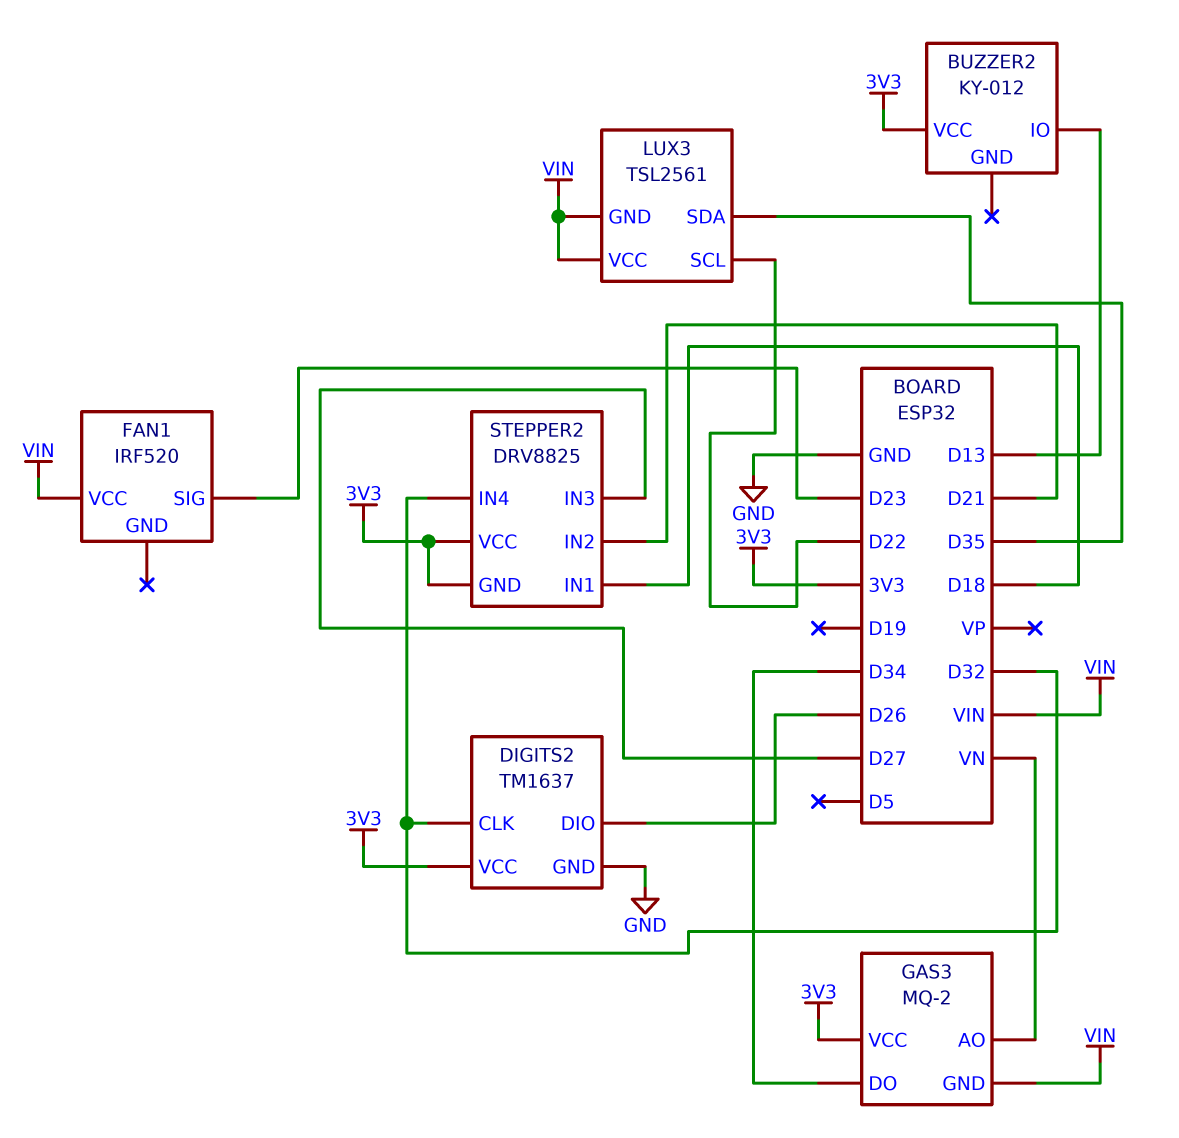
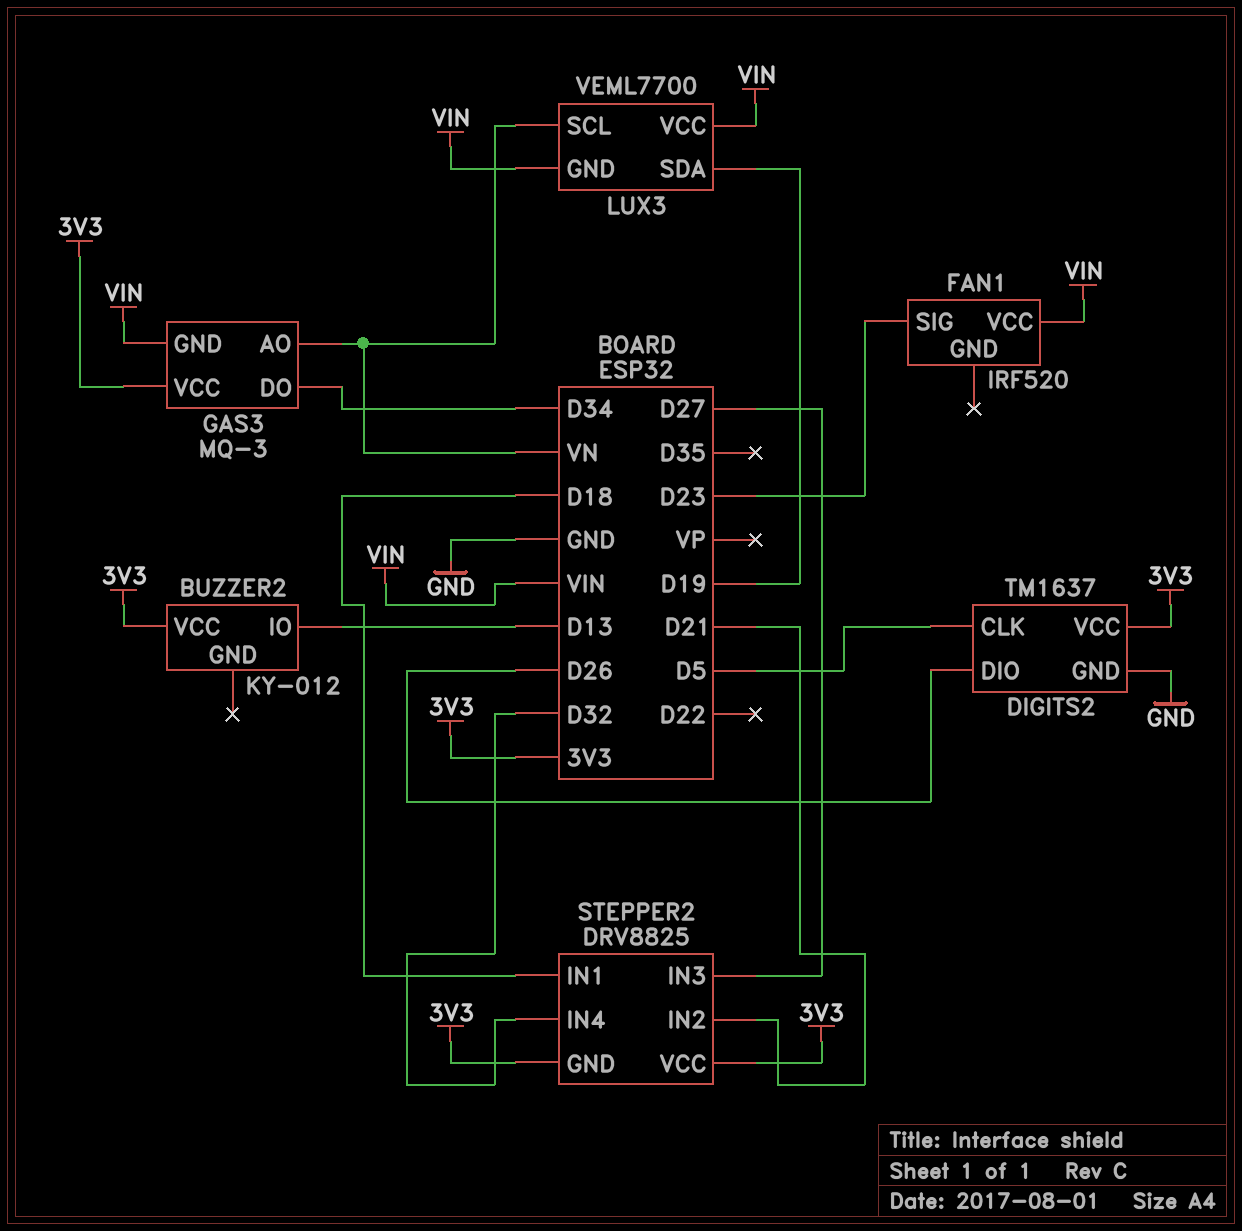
DIGITS2 pin CLK: D32 -> D5
GAS3: MQ-2 -> MQ-3
LUX3: TSL2561 -> VEML7700
LUX3 pin SCL: D22 -> VN
LUX3 pin SDA: D35 -> D19

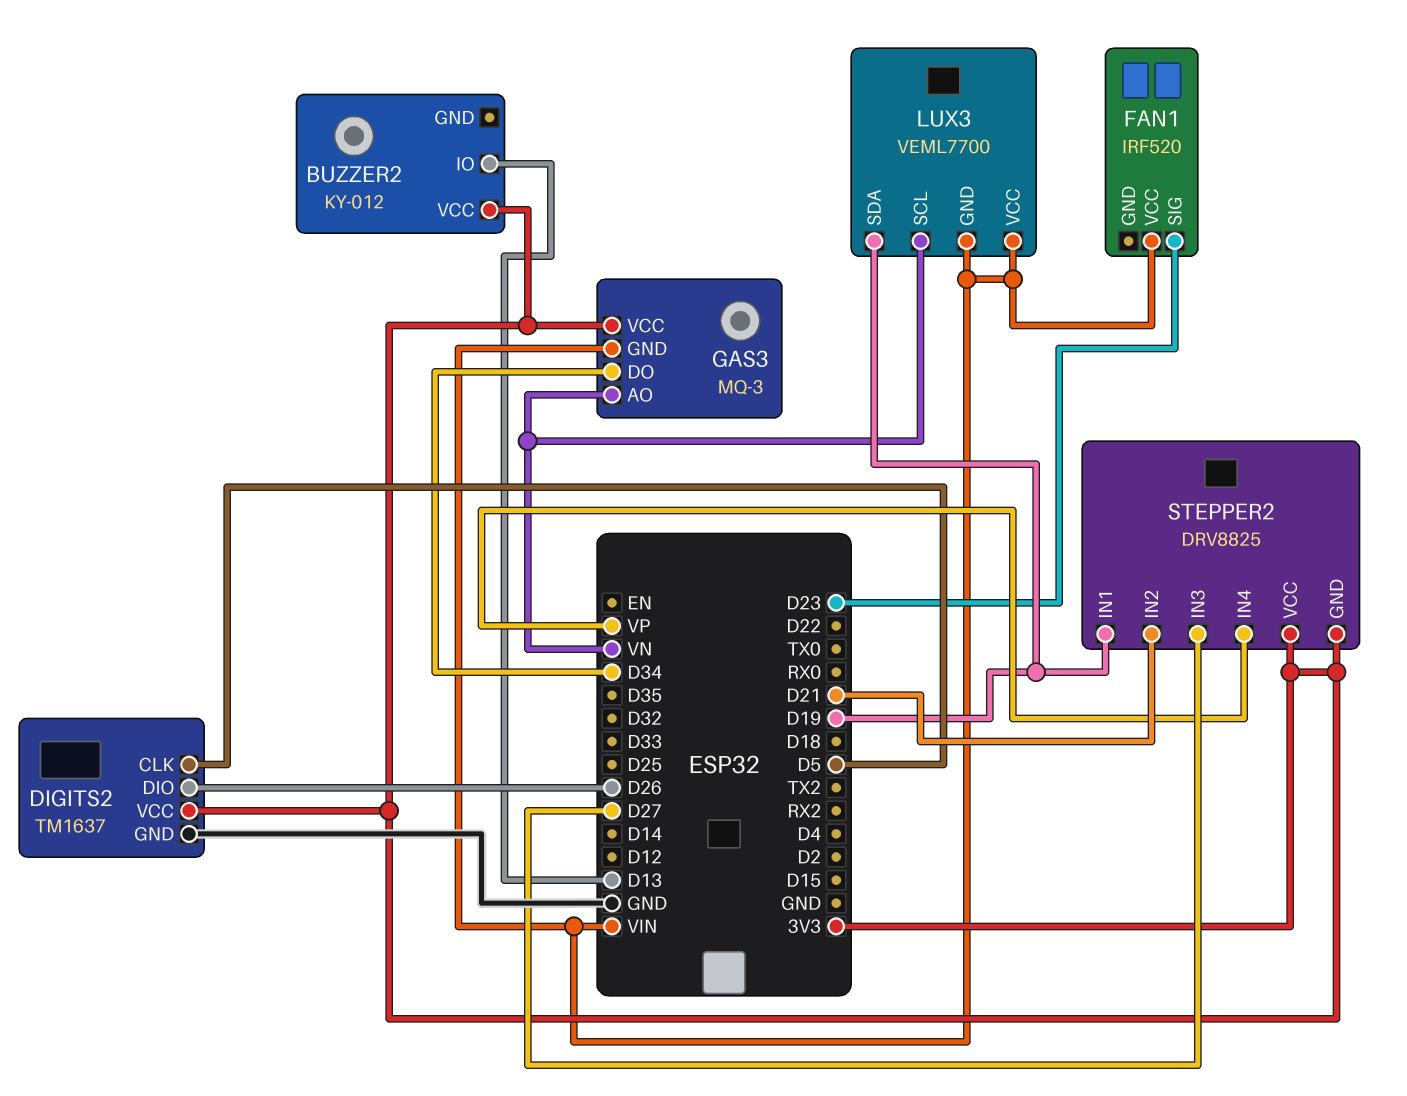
STEPPER2 pin IN1: D18 -> D19
STEPPER2 pin IN4: D32 -> VP

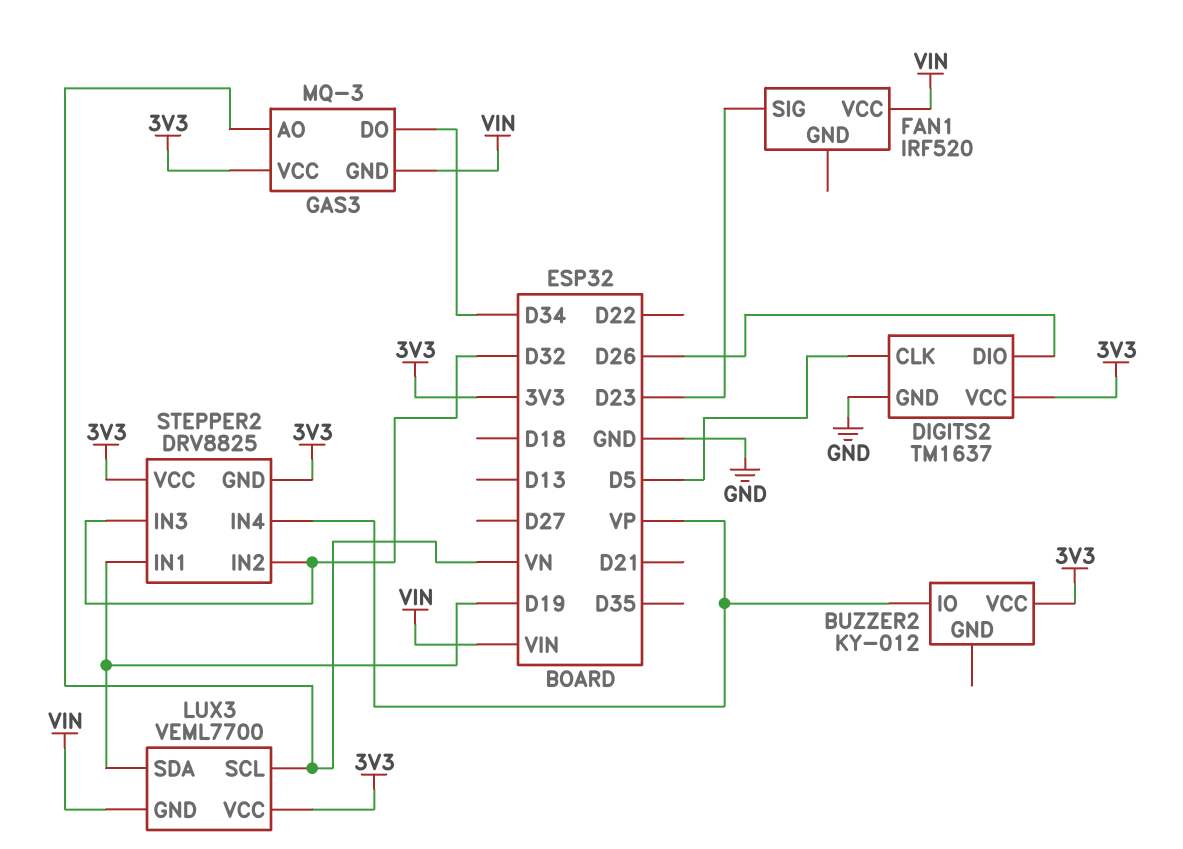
BUZZER2 pin IO: D13 -> VP
LUX3 pin VCC: VIN -> 3V3
STEPPER2 pin IN2: D21 -> D32
STEPPER2 pin IN3: D27 -> D32

